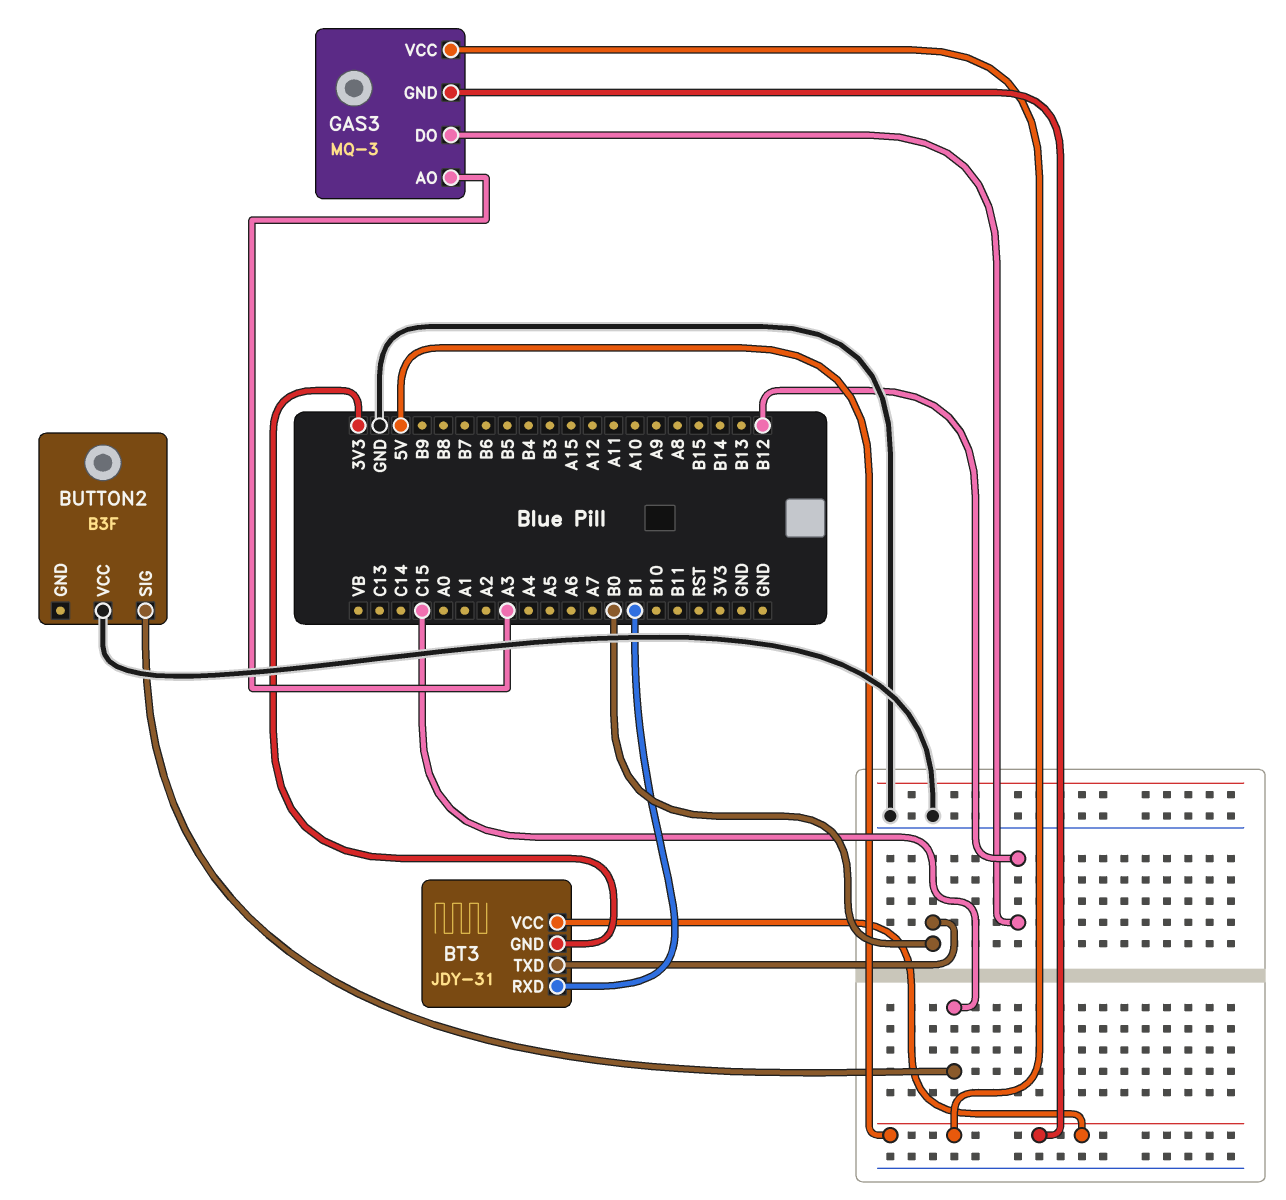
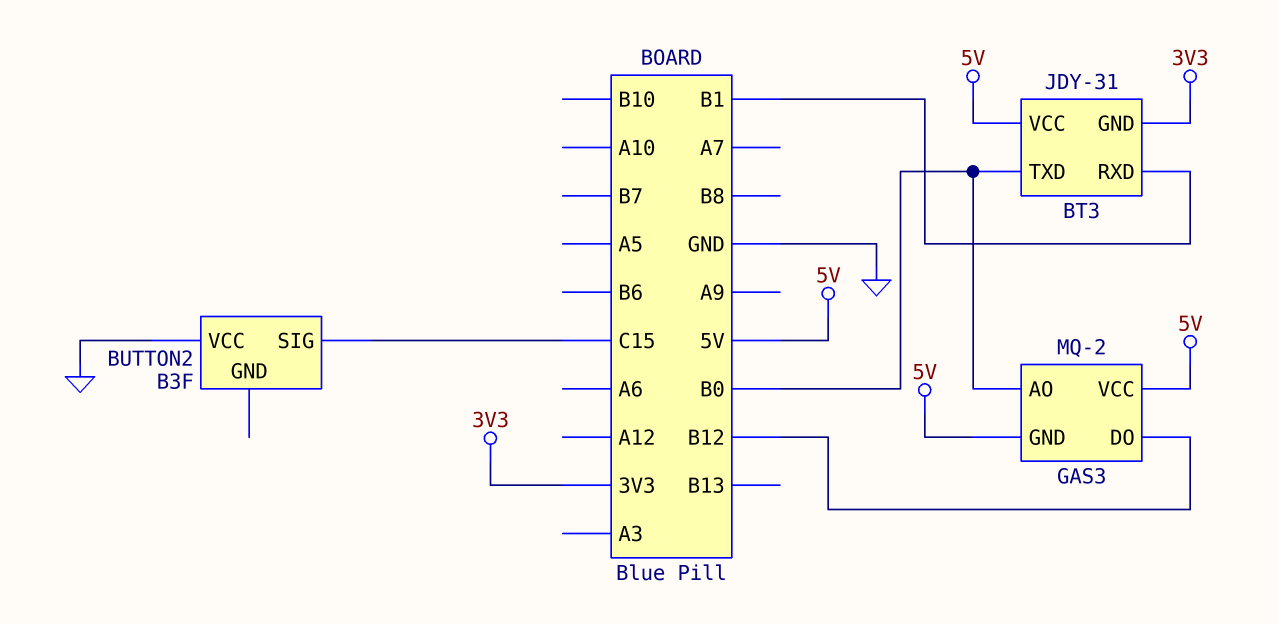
GAS3: MQ-3 -> MQ-2
GAS3 pin AO: A3 -> B0

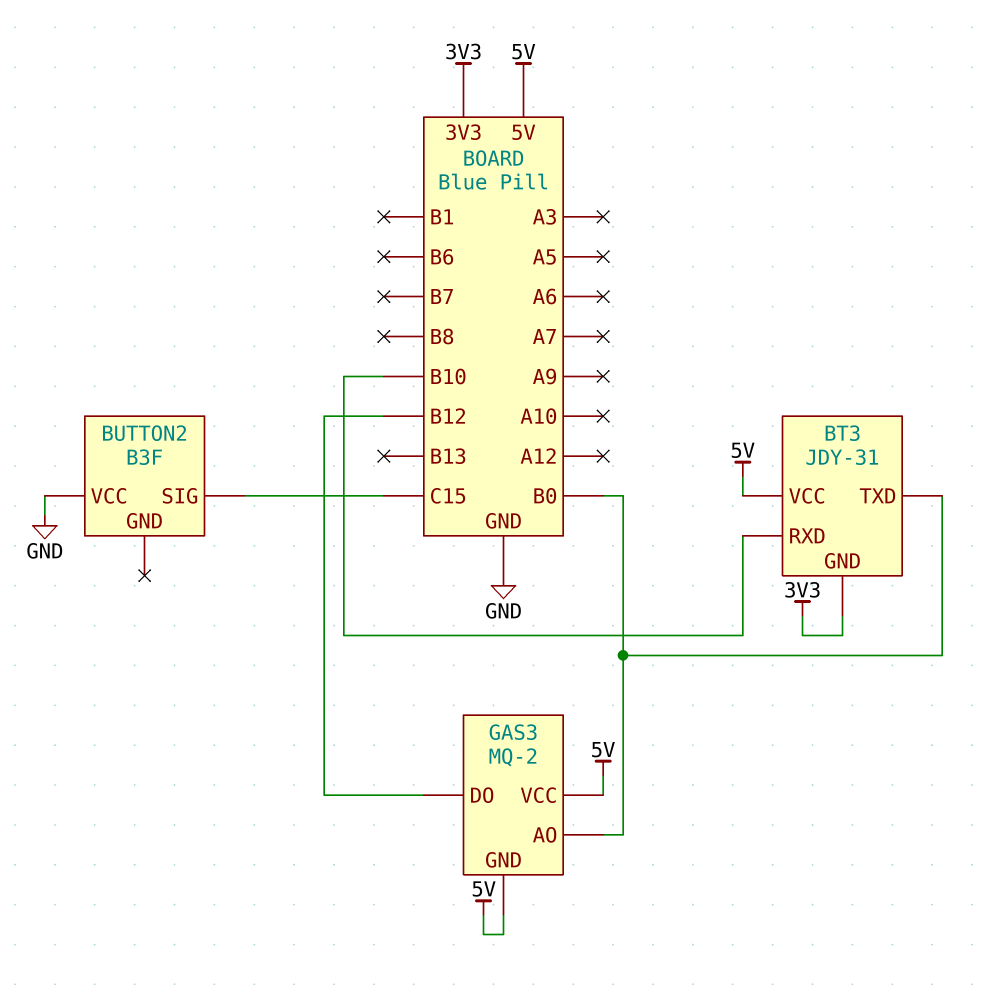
BT3 pin RXD: B1 -> B10

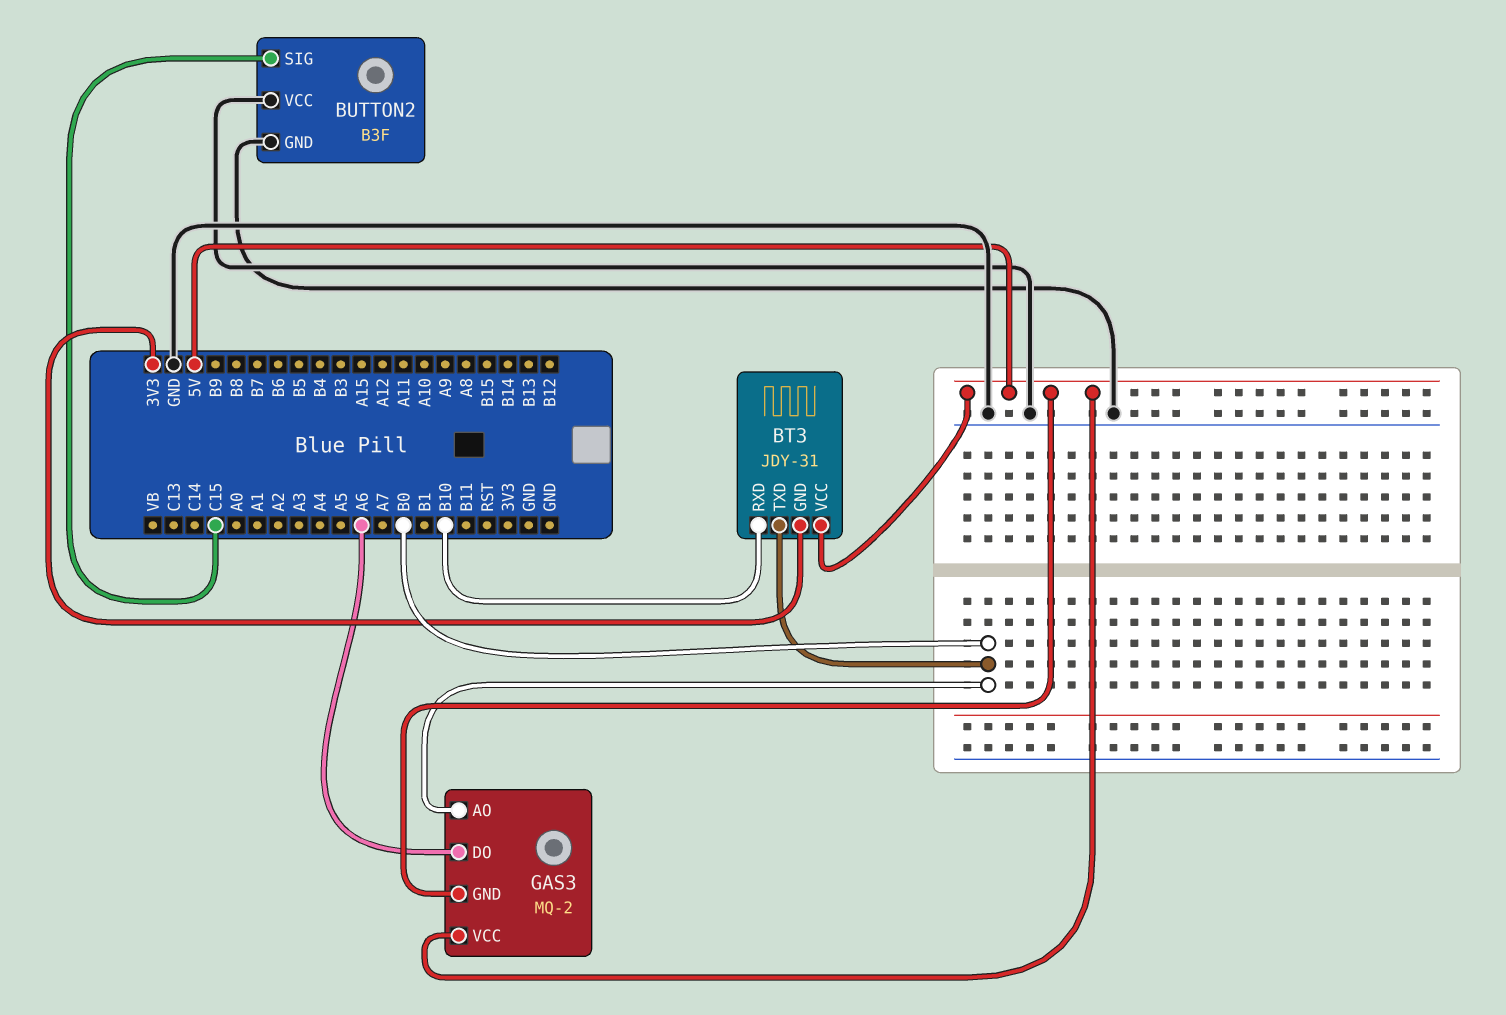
BUTTON2 pin GND: none -> GND
GAS3 pin DO: B12 -> A6

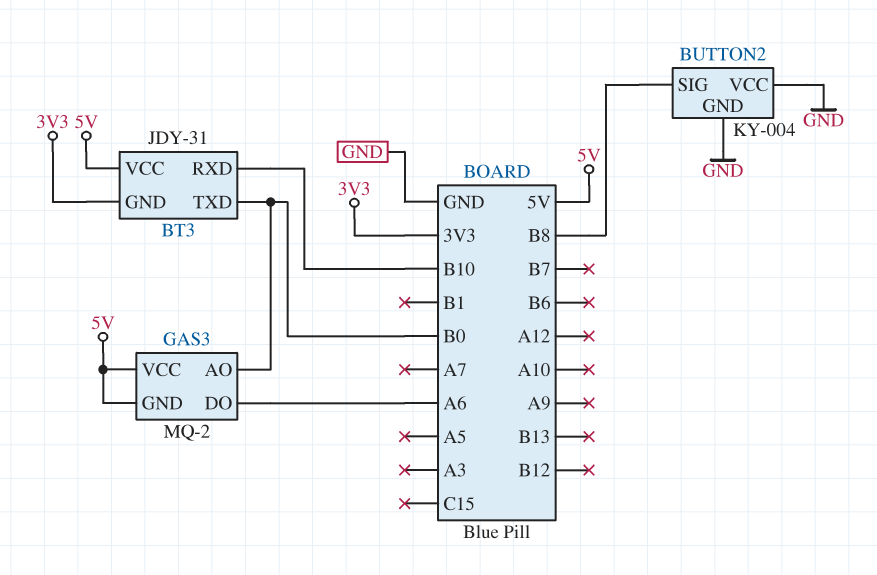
BUTTON2: B3F -> KY-004
BUTTON2 pin SIG: C15 -> B8

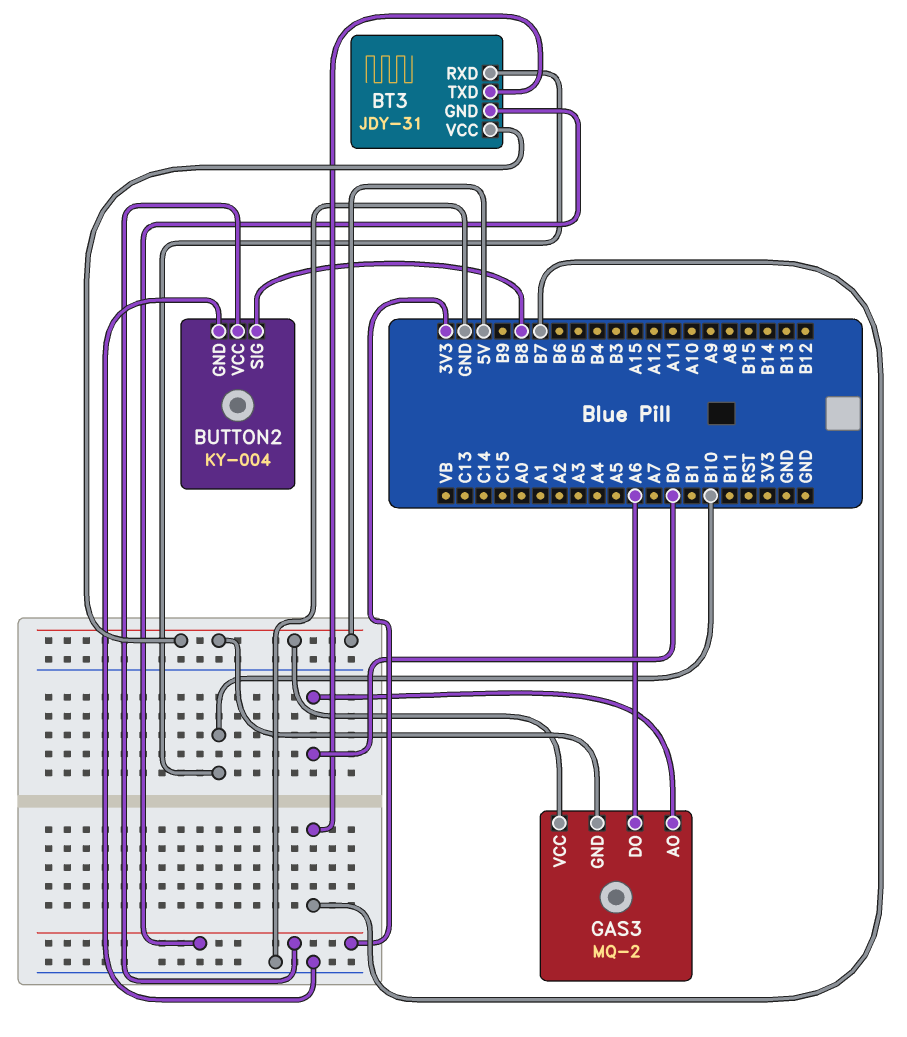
BT3 pin TXD: B0 -> B7
BUTTON2 pin VCC: GND -> 3V3

